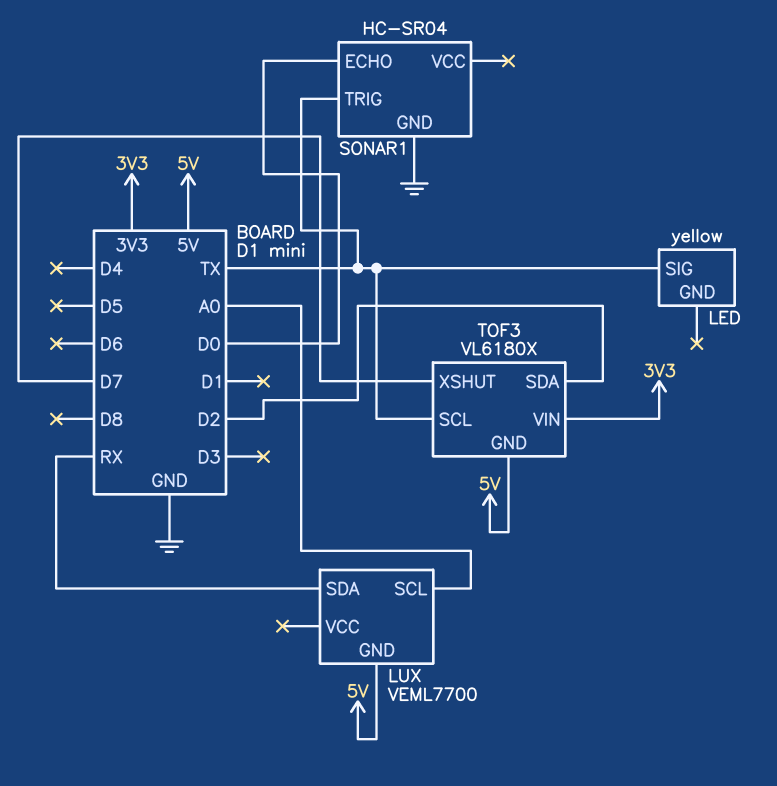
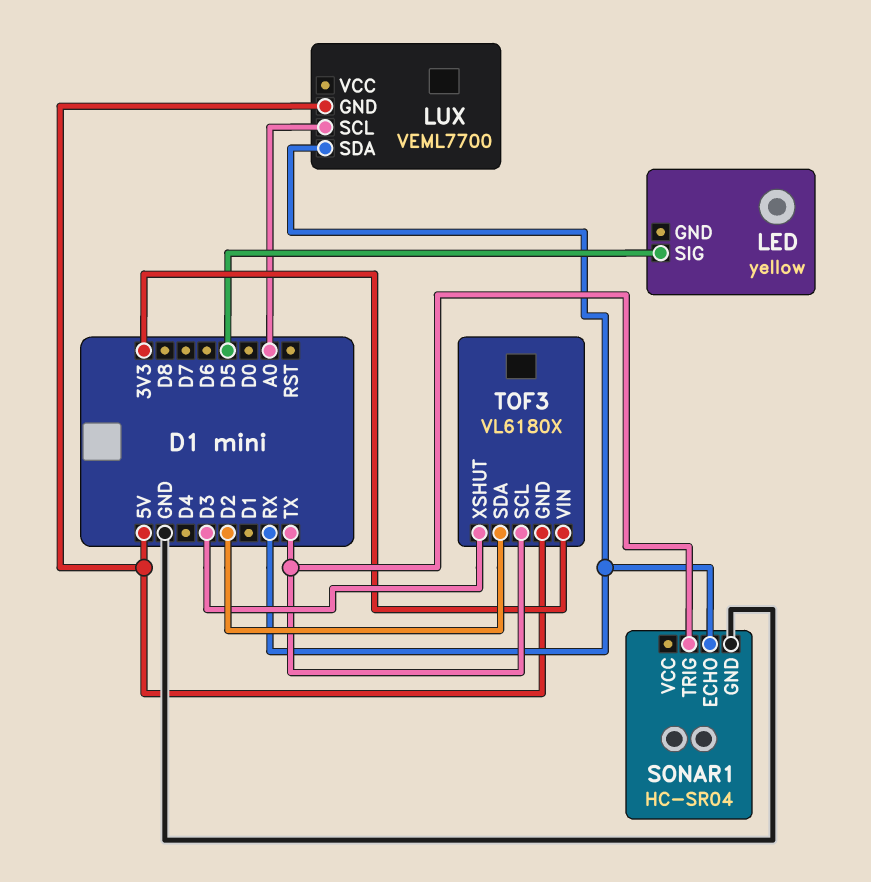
LED pin SIG: TX -> D5
SONAR1 pin ECHO: D0 -> RX
TOF3 pin XSHUT: D7 -> D3

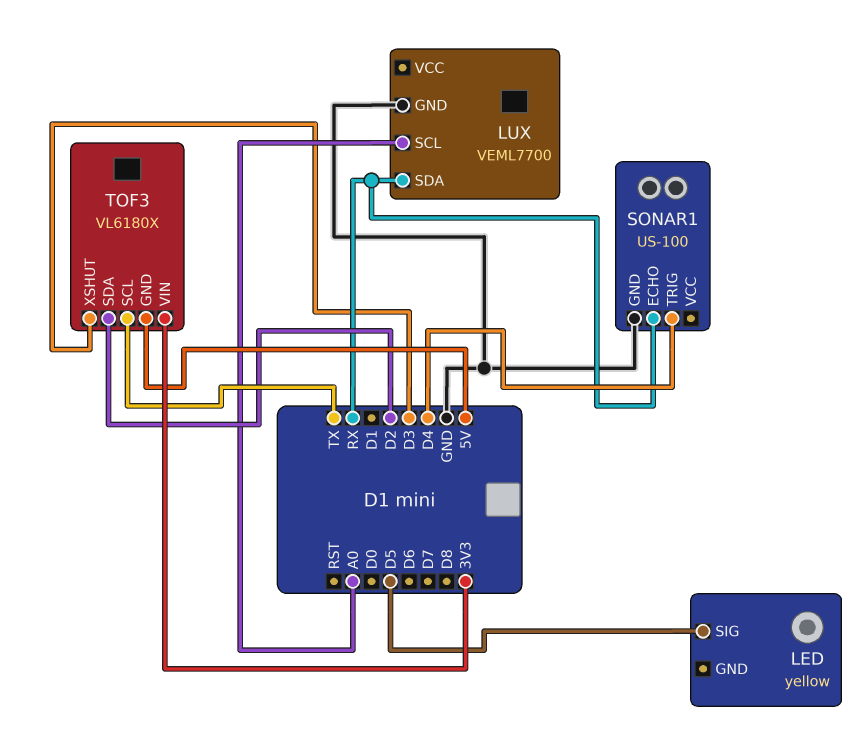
LUX pin GND: 5V -> GND
SONAR1: HC-SR04 -> US-100
SONAR1 pin TRIG: TX -> D4

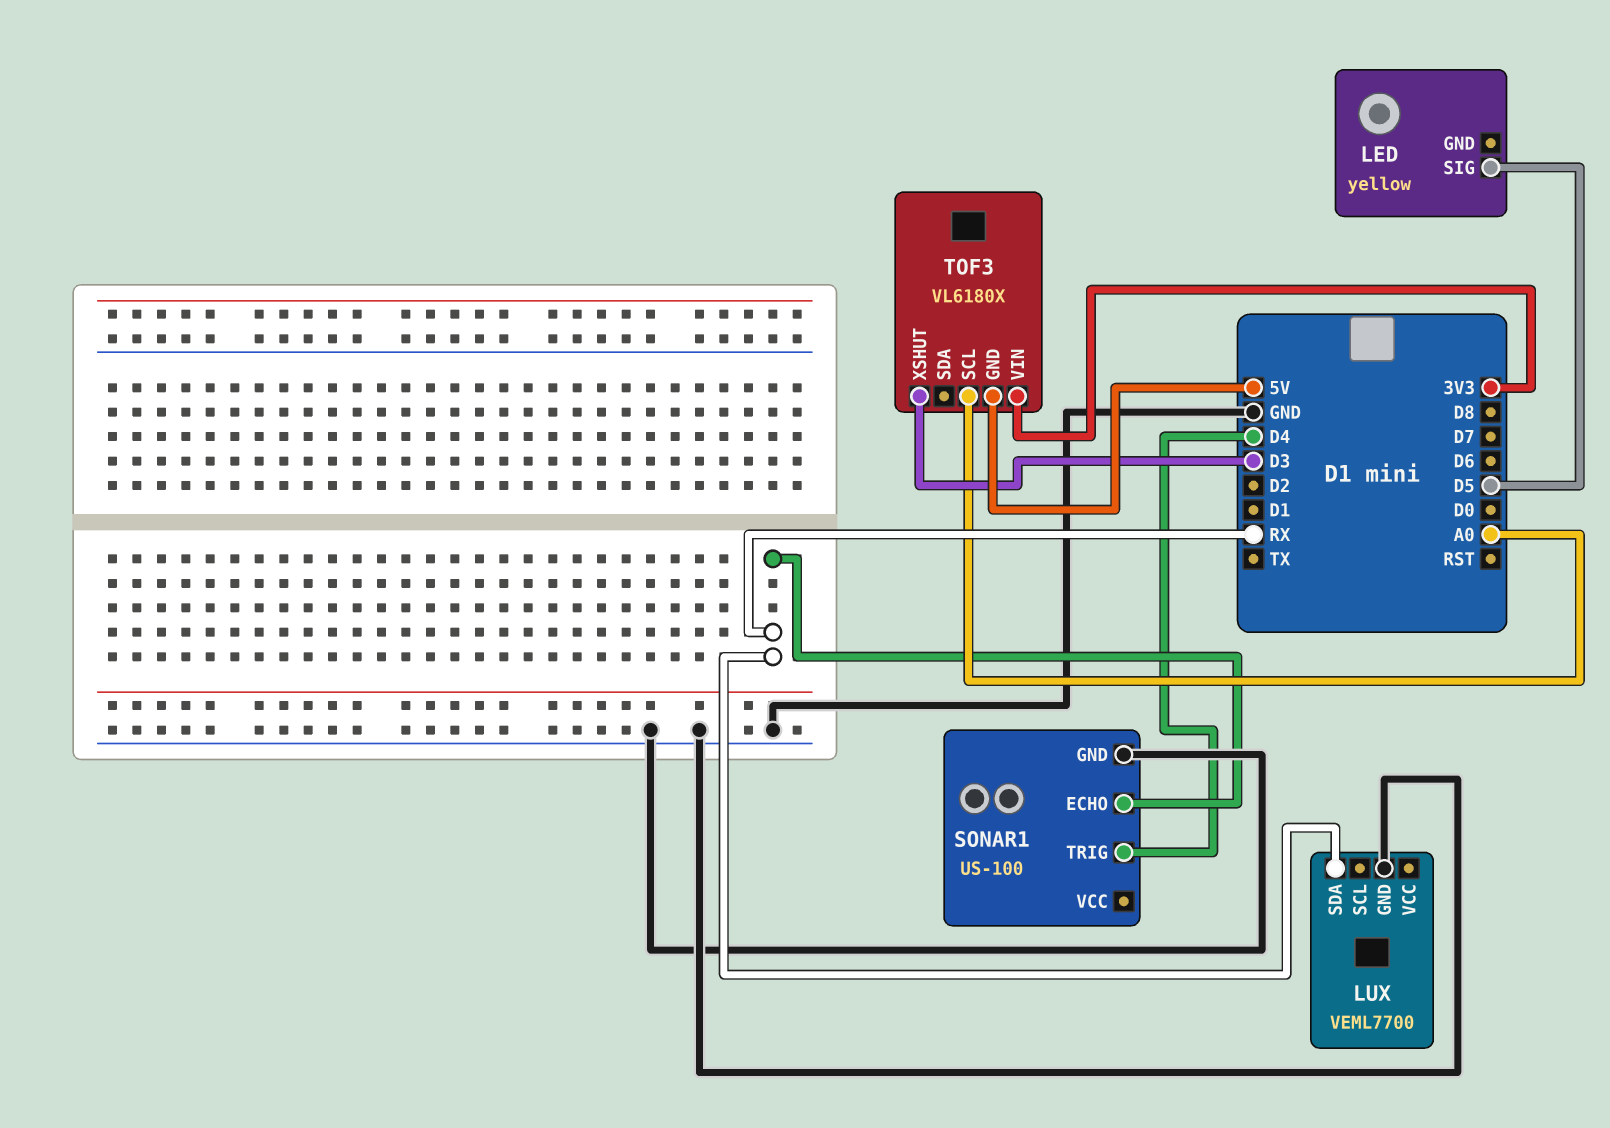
LUX pin SCL: A0 -> none
TOF3 pin SCL: TX -> A0
TOF3 pin SDA: D2 -> none

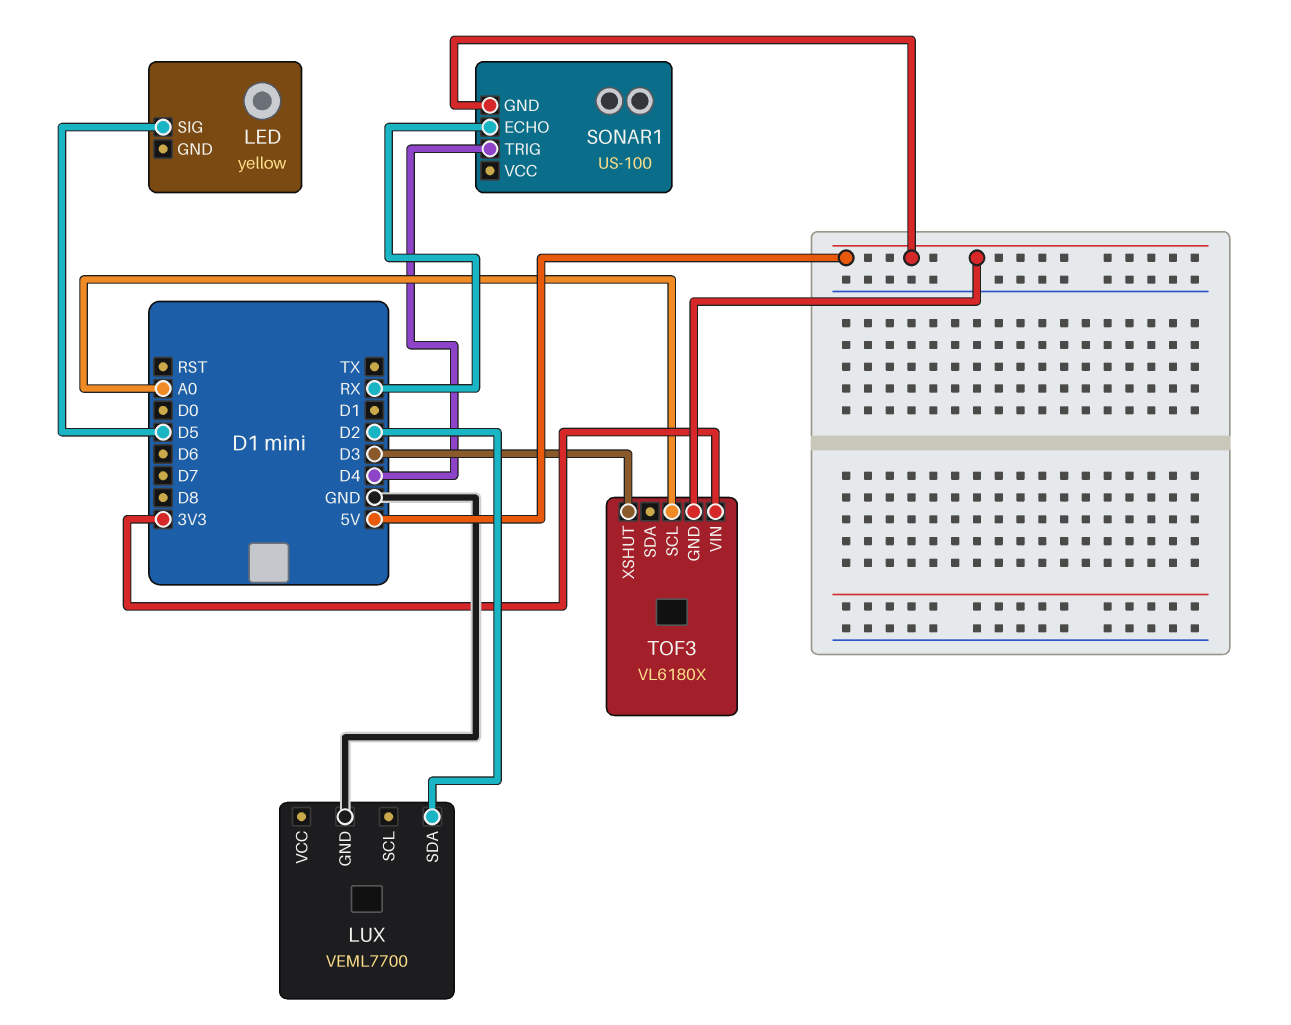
LUX pin SDA: RX -> D2
SONAR1 pin GND: GND -> 5V

